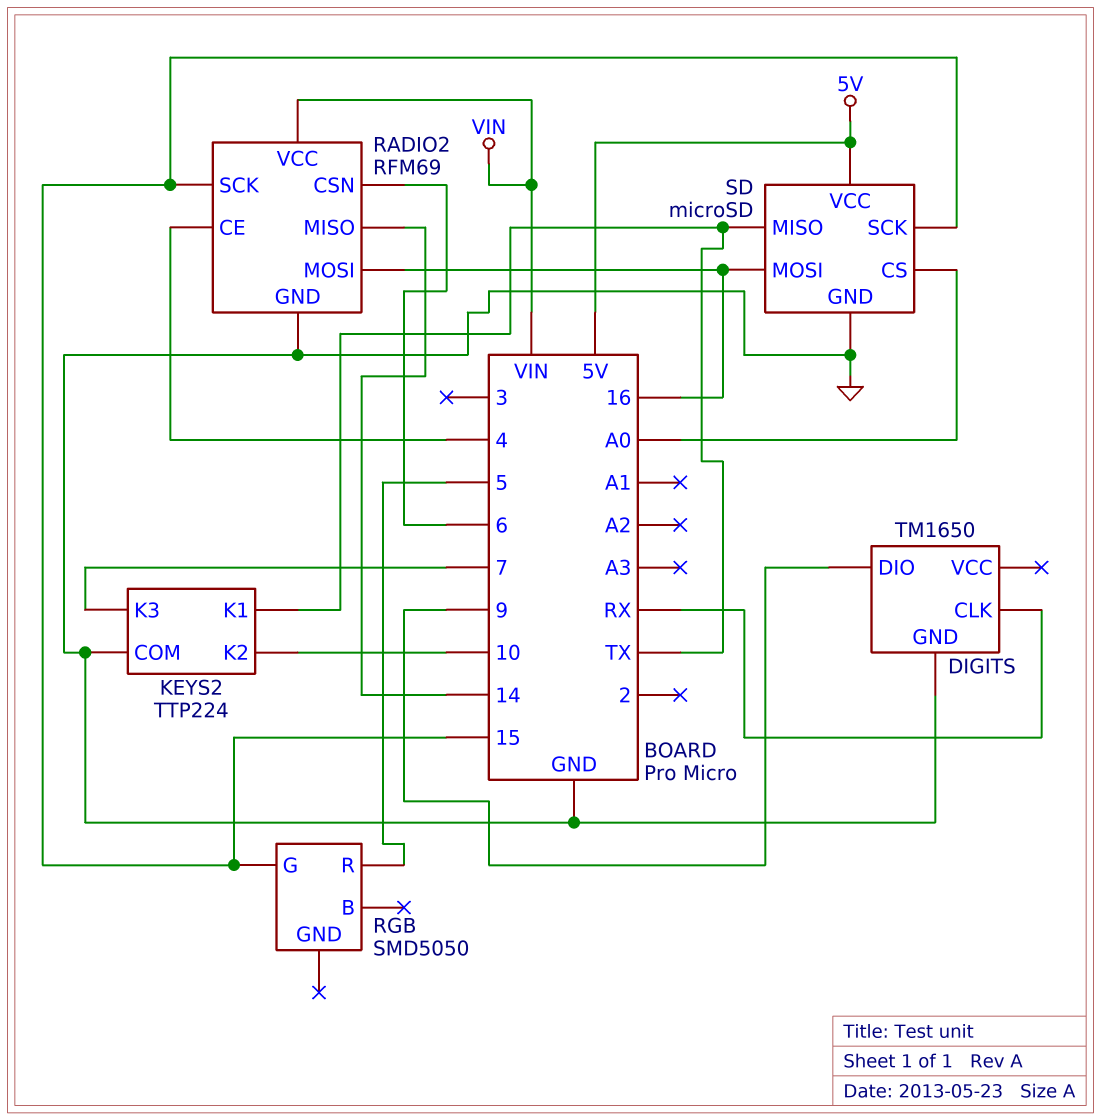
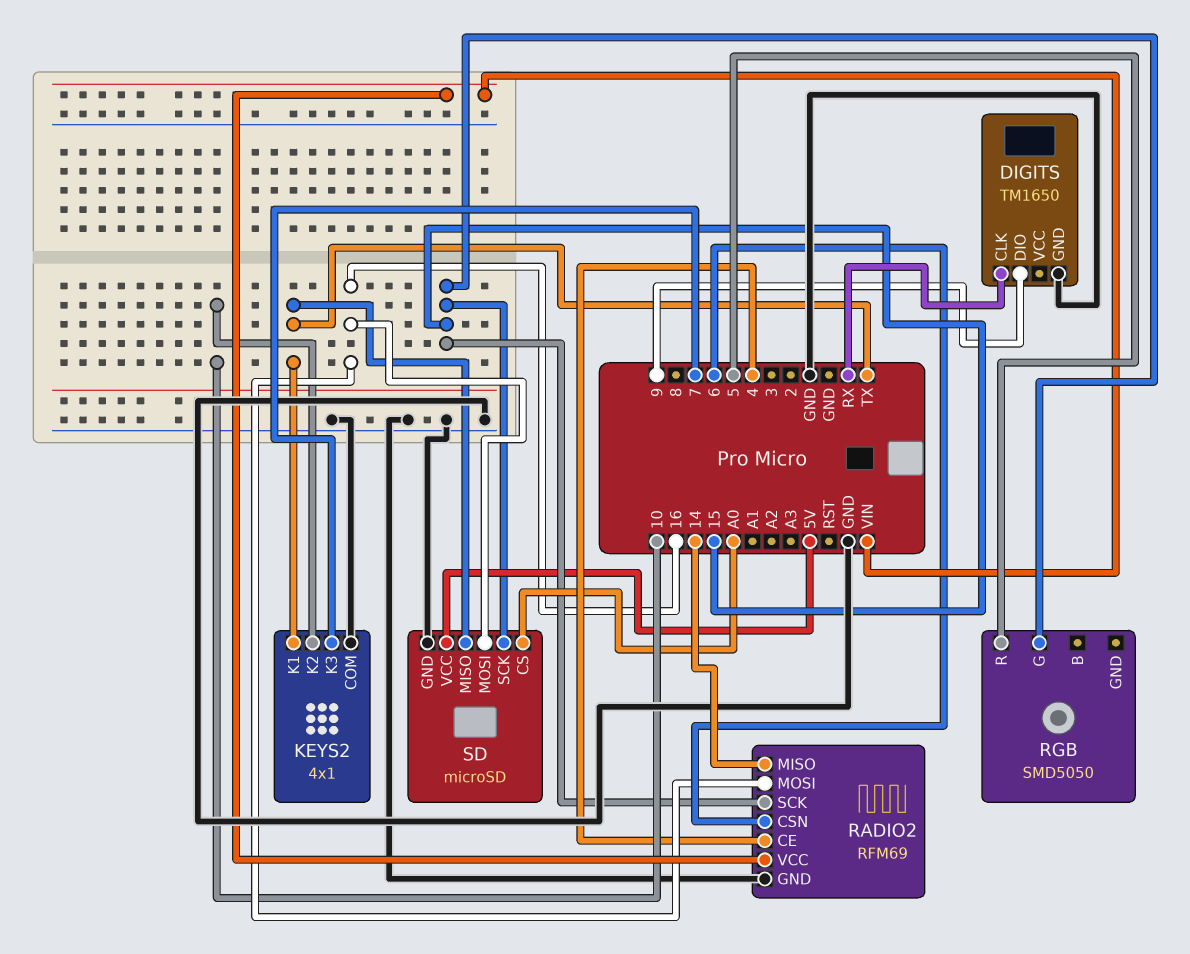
KEYS2: TTP224 -> 4x1

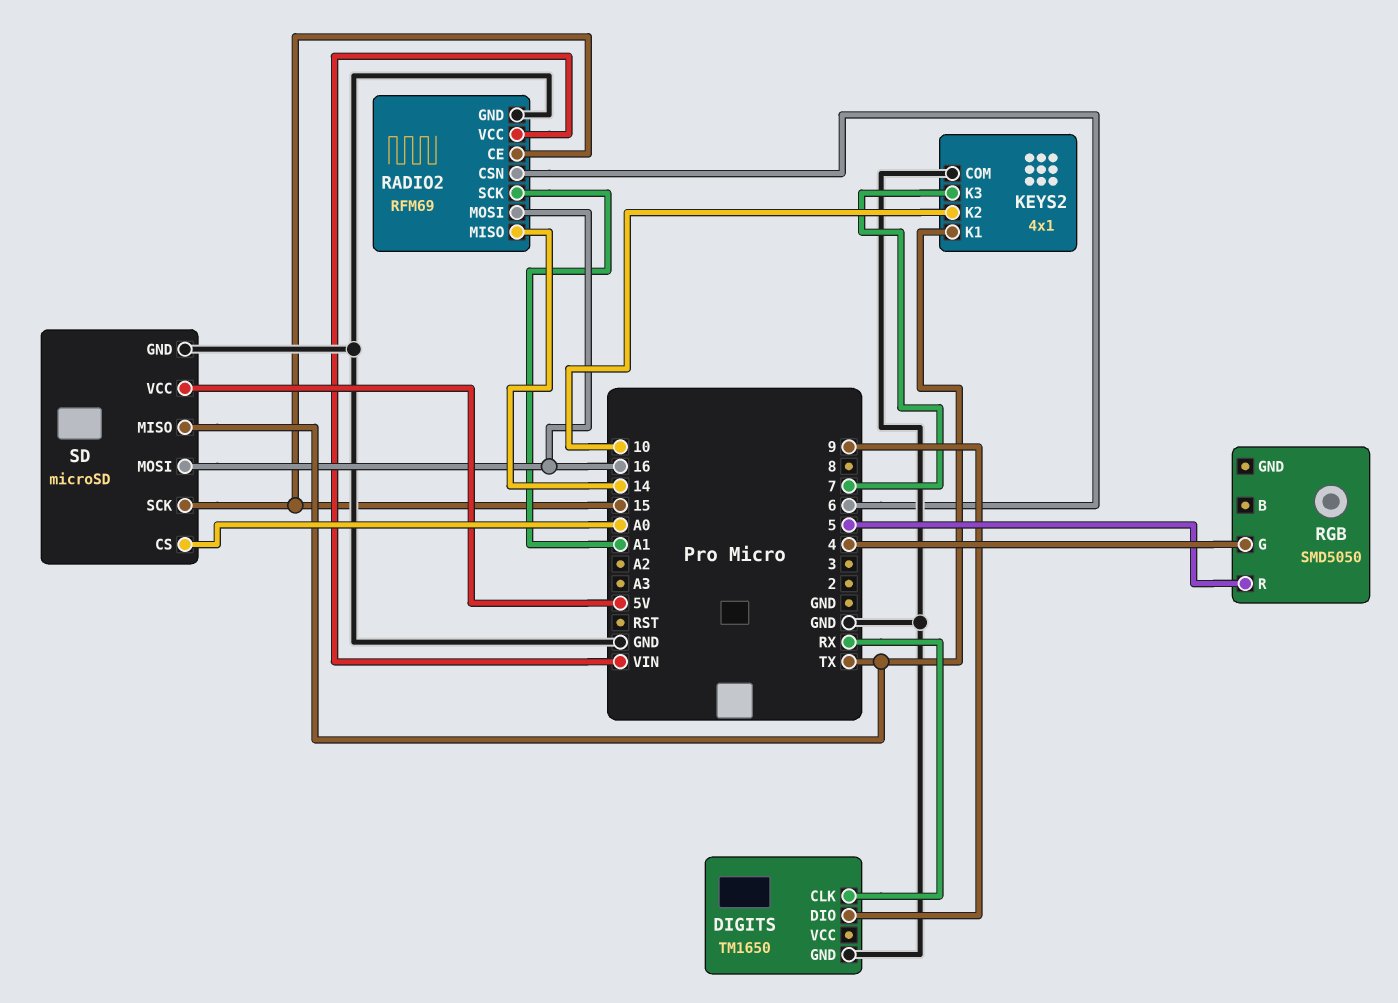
RADIO2 pin CE: 4 -> 15
RADIO2 pin SCK: 15 -> A1
RGB pin G: 15 -> 4

